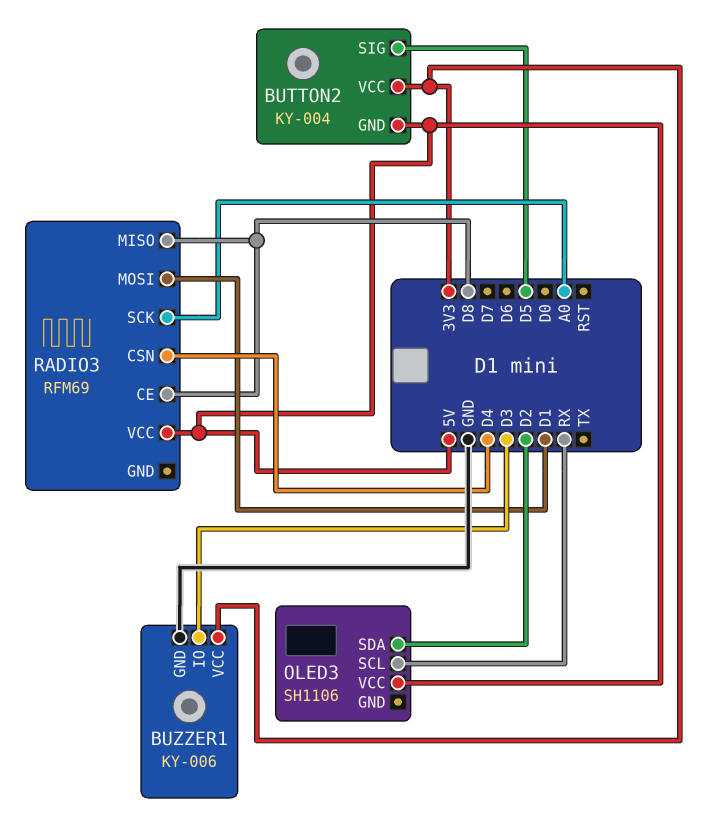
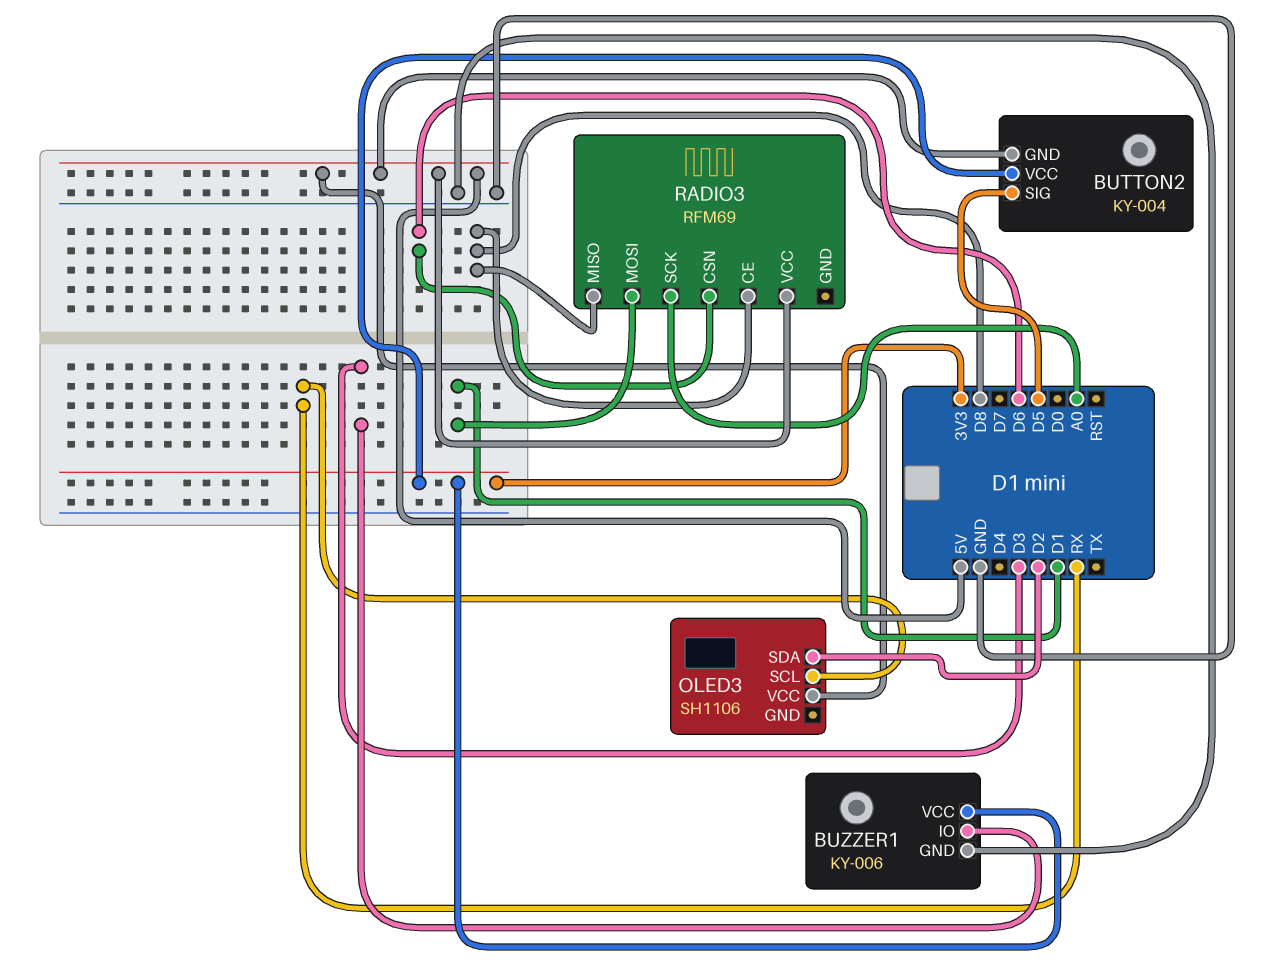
RADIO3 pin CSN: D4 -> D6

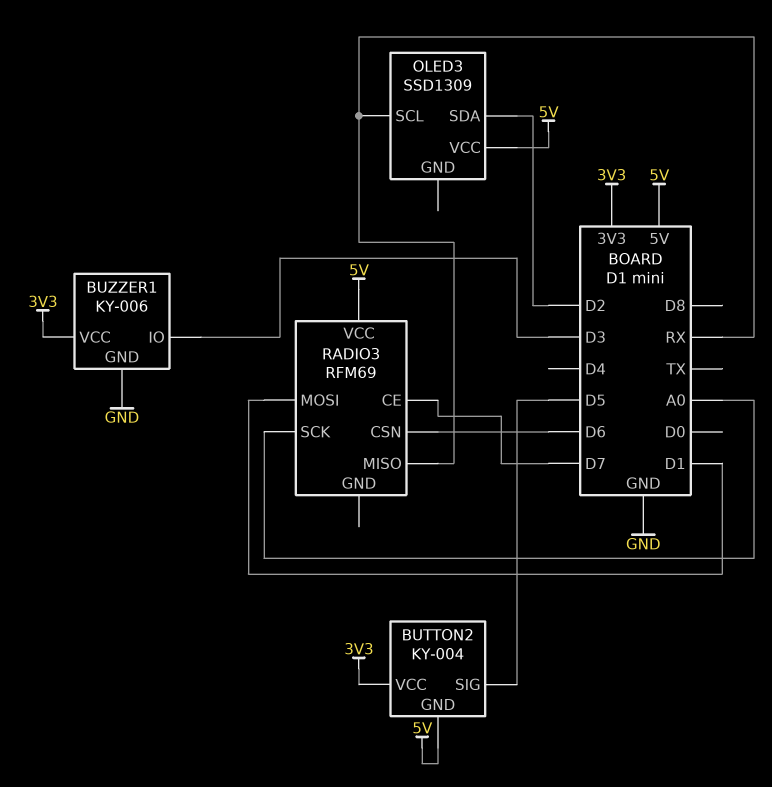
OLED3: SH1106 -> SSD1309
RADIO3 pin CE: D8 -> D7
RADIO3 pin MISO: D8 -> RX

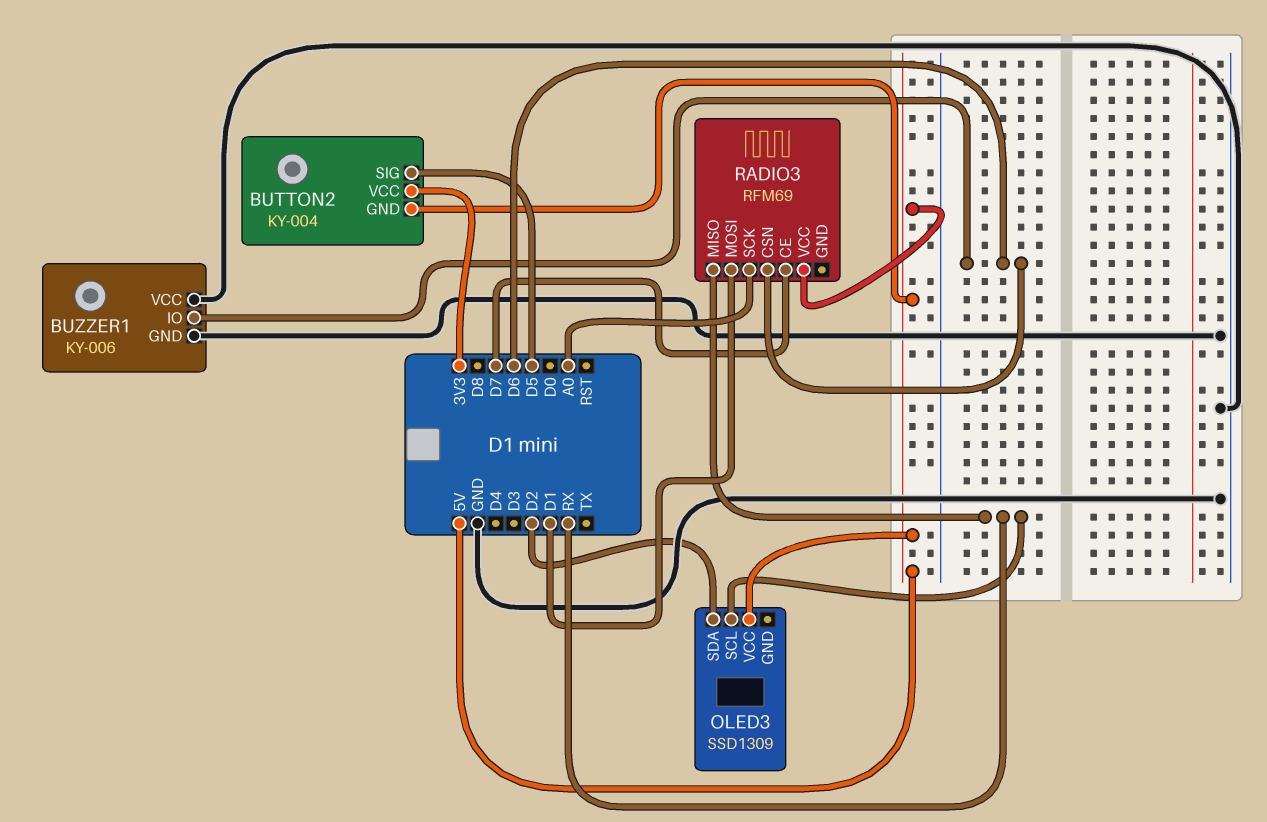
BUZZER1 pin IO: D3 -> D6
BUZZER1 pin VCC: 3V3 -> GND

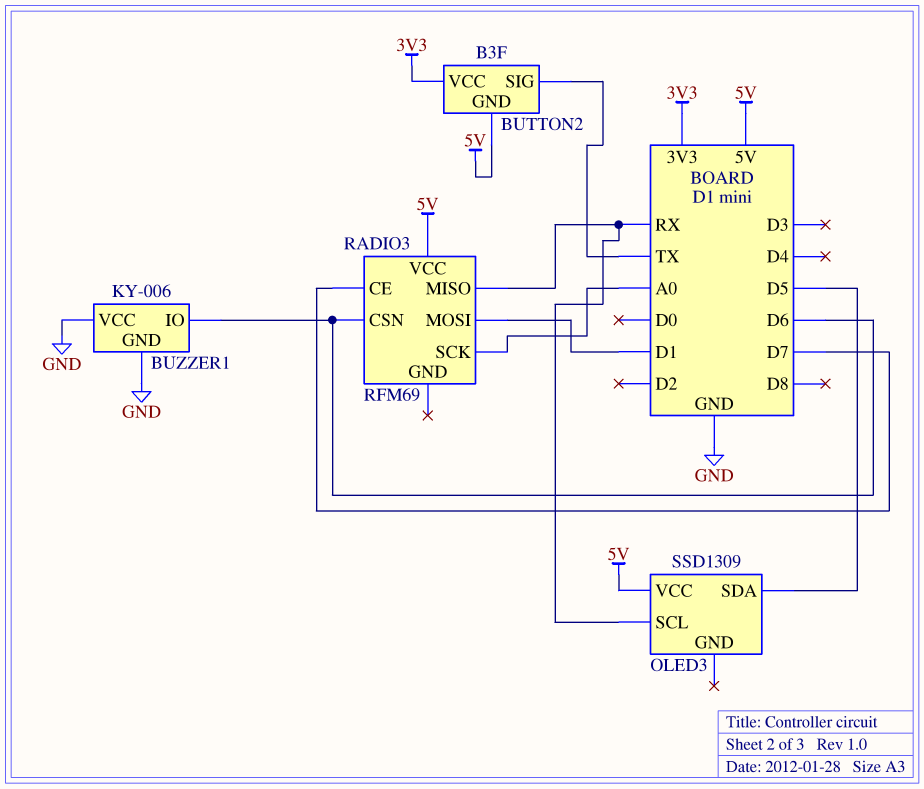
BUTTON2: KY-004 -> B3F
BUTTON2 pin SIG: D5 -> TX
OLED3 pin SDA: D2 -> D5

